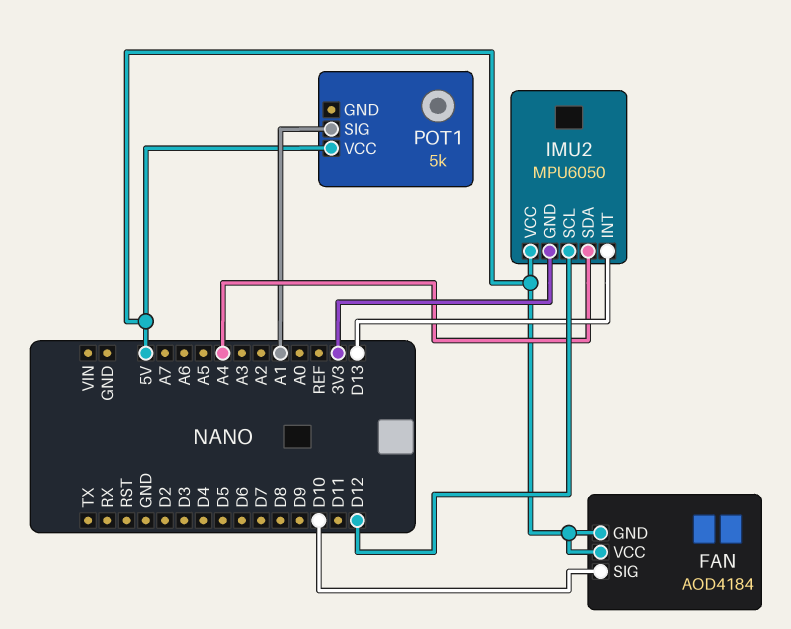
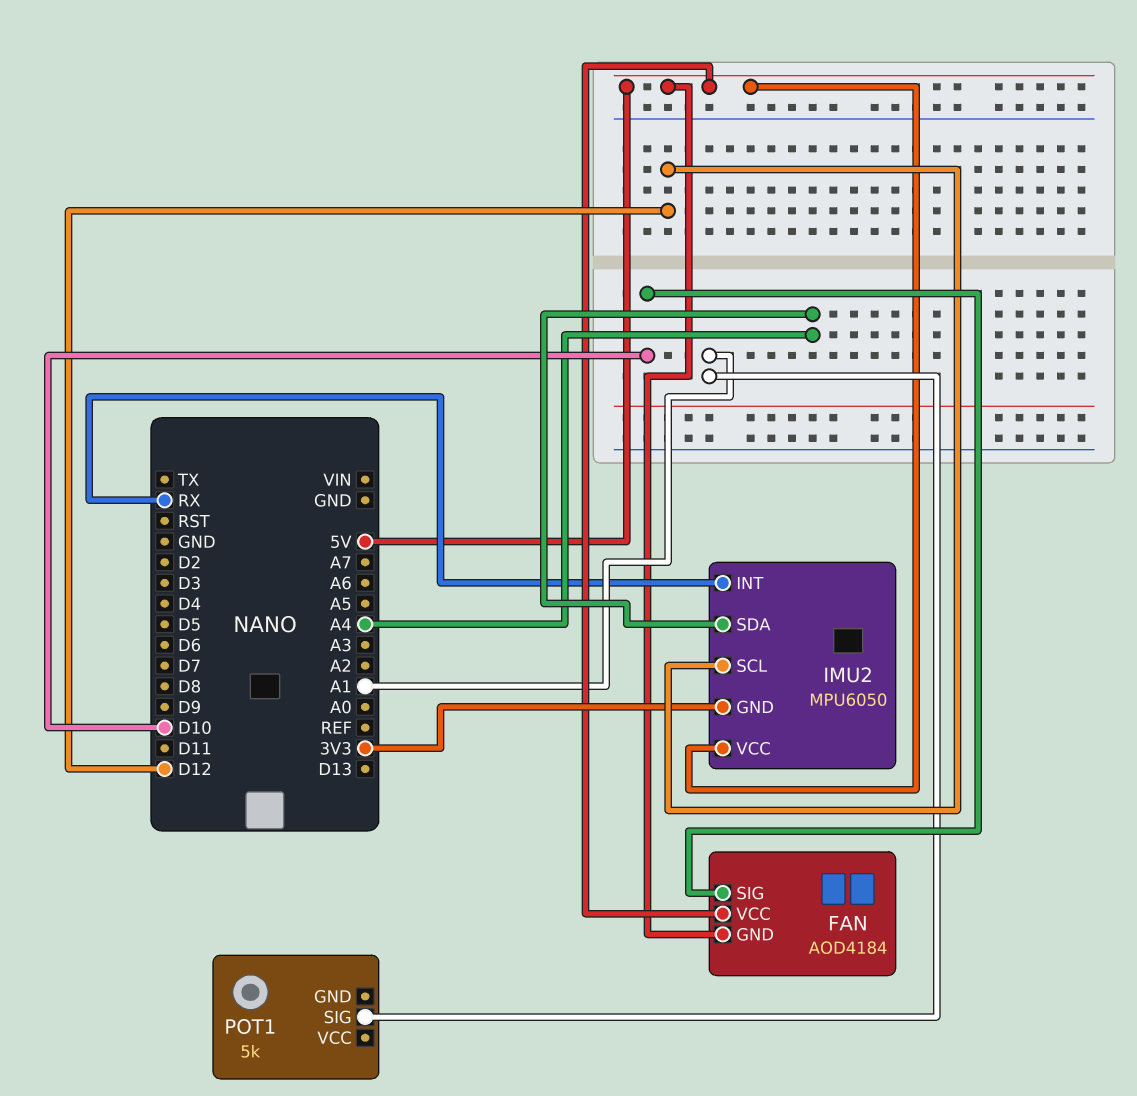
IMU2 pin INT: D13 -> RX
POT1 pin VCC: 5V -> none

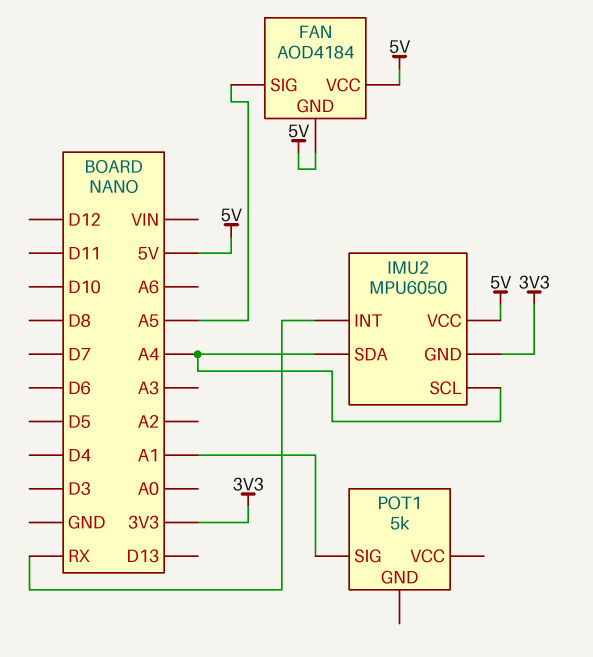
FAN pin SIG: D10 -> A5
IMU2 pin SCL: D12 -> A4

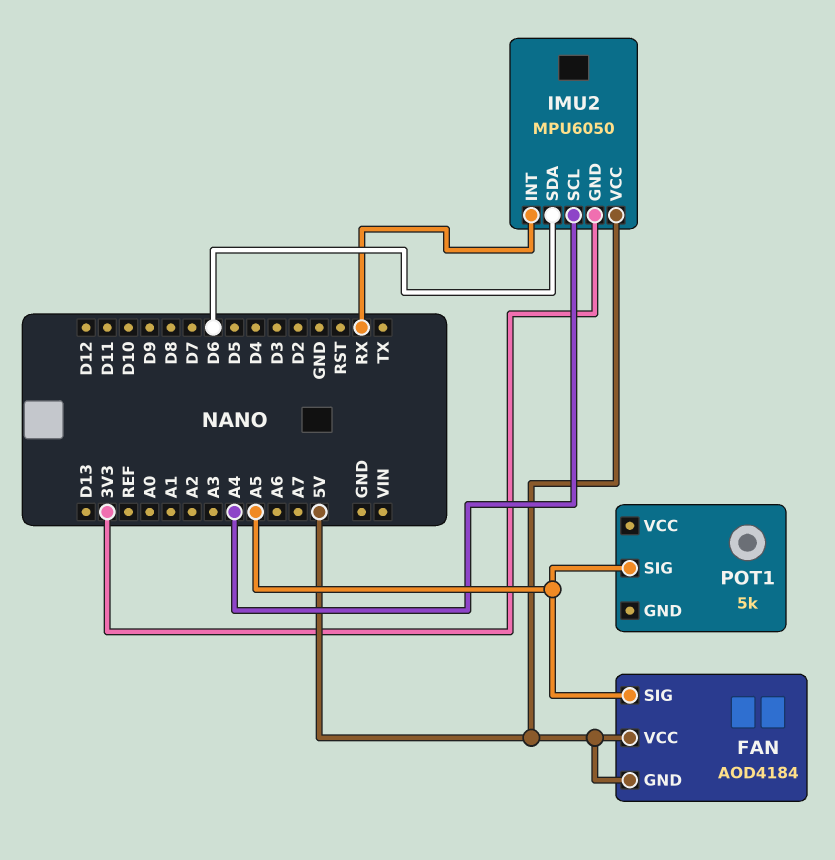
IMU2 pin SDA: A4 -> D6
POT1 pin SIG: A1 -> A5

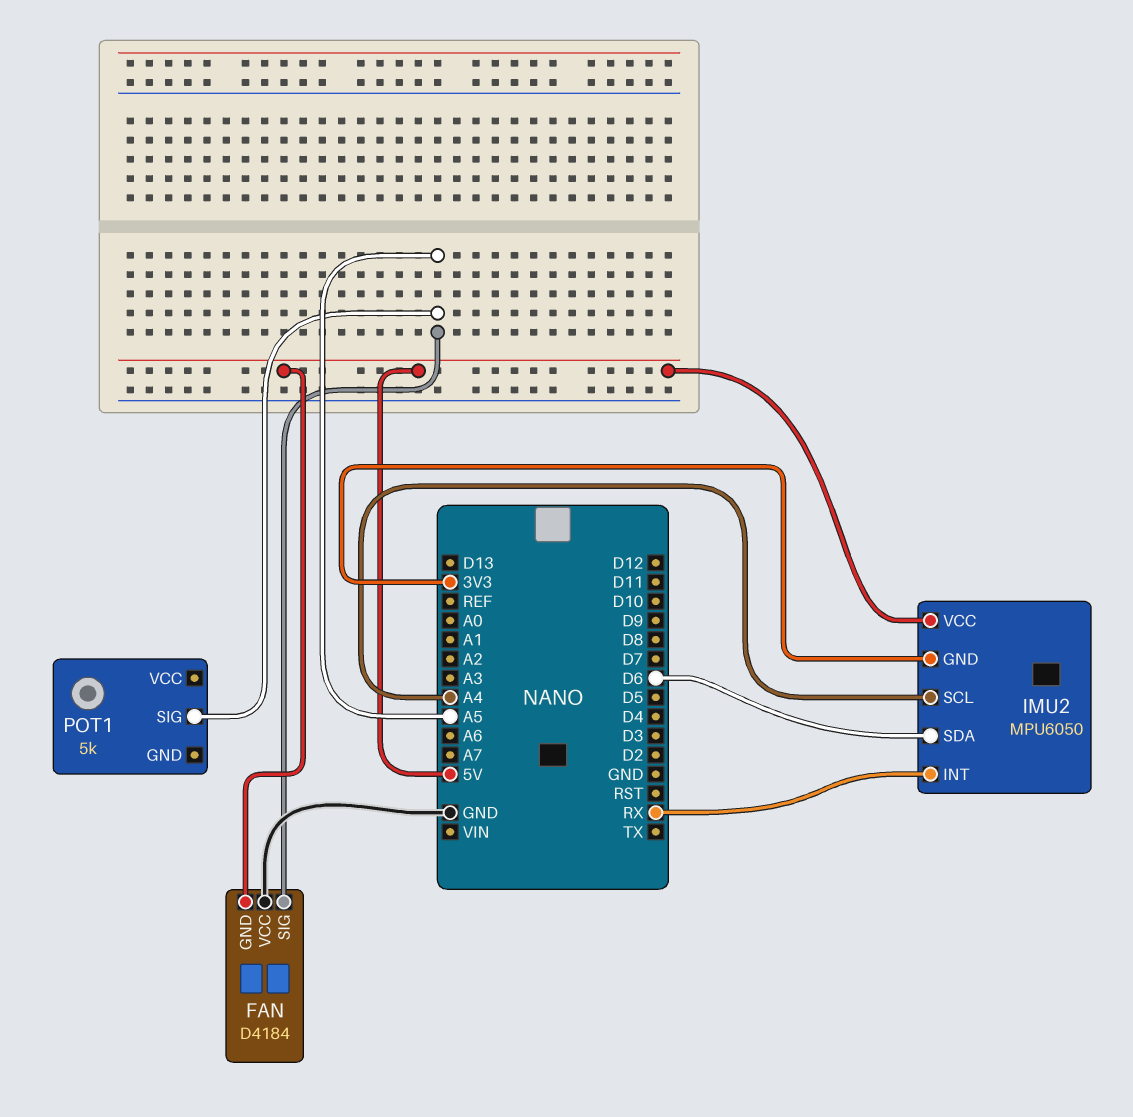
FAN: AOD4184 -> D4184
FAN pin VCC: 5V -> GND

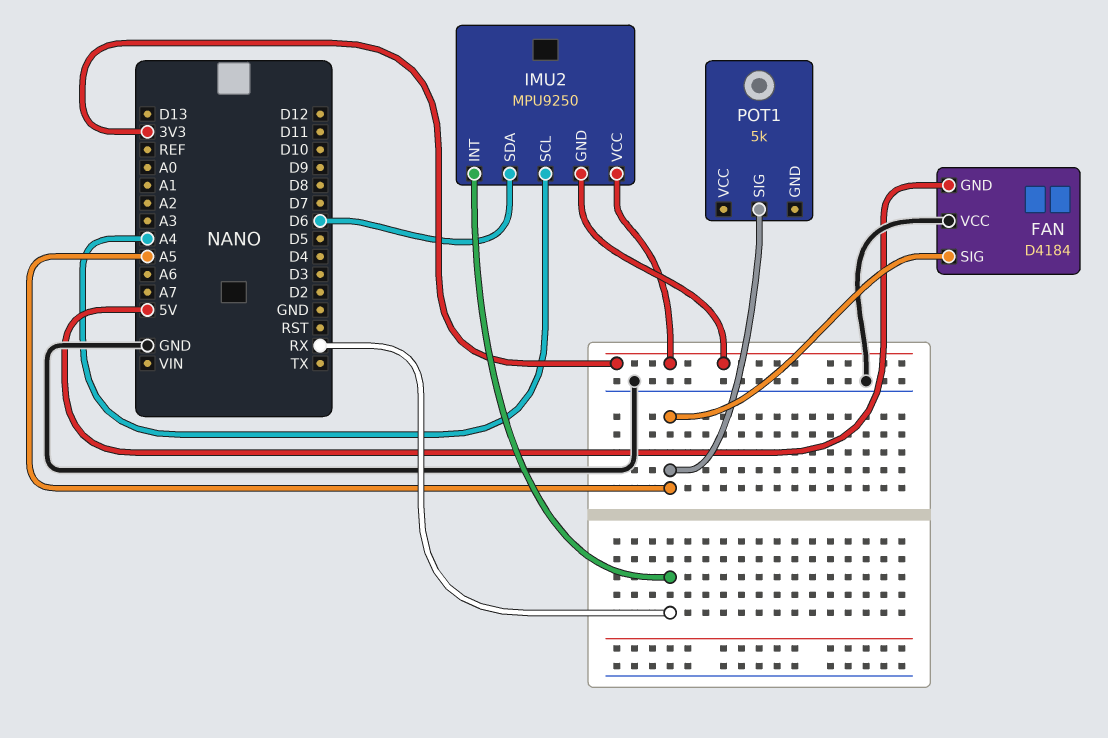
IMU2: MPU6050 -> MPU9250
IMU2 pin VCC: 5V -> 3V3

